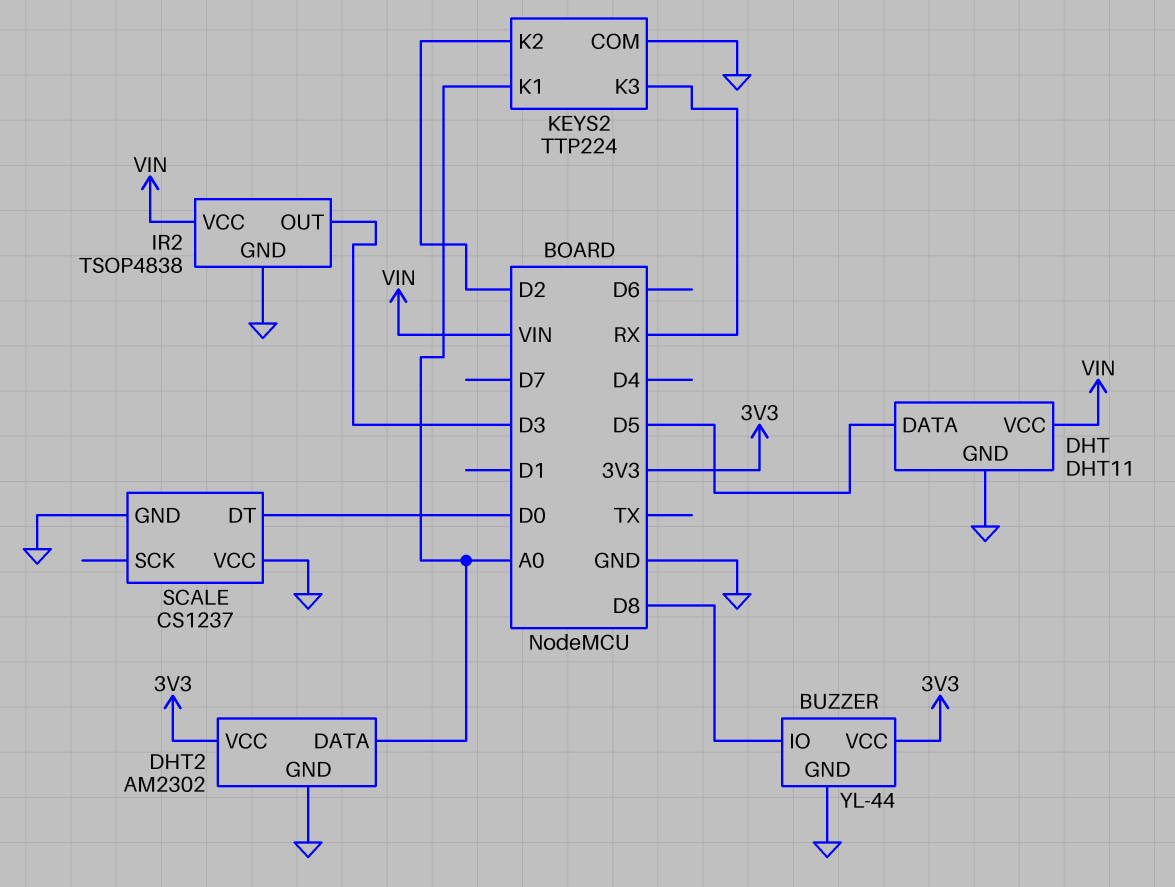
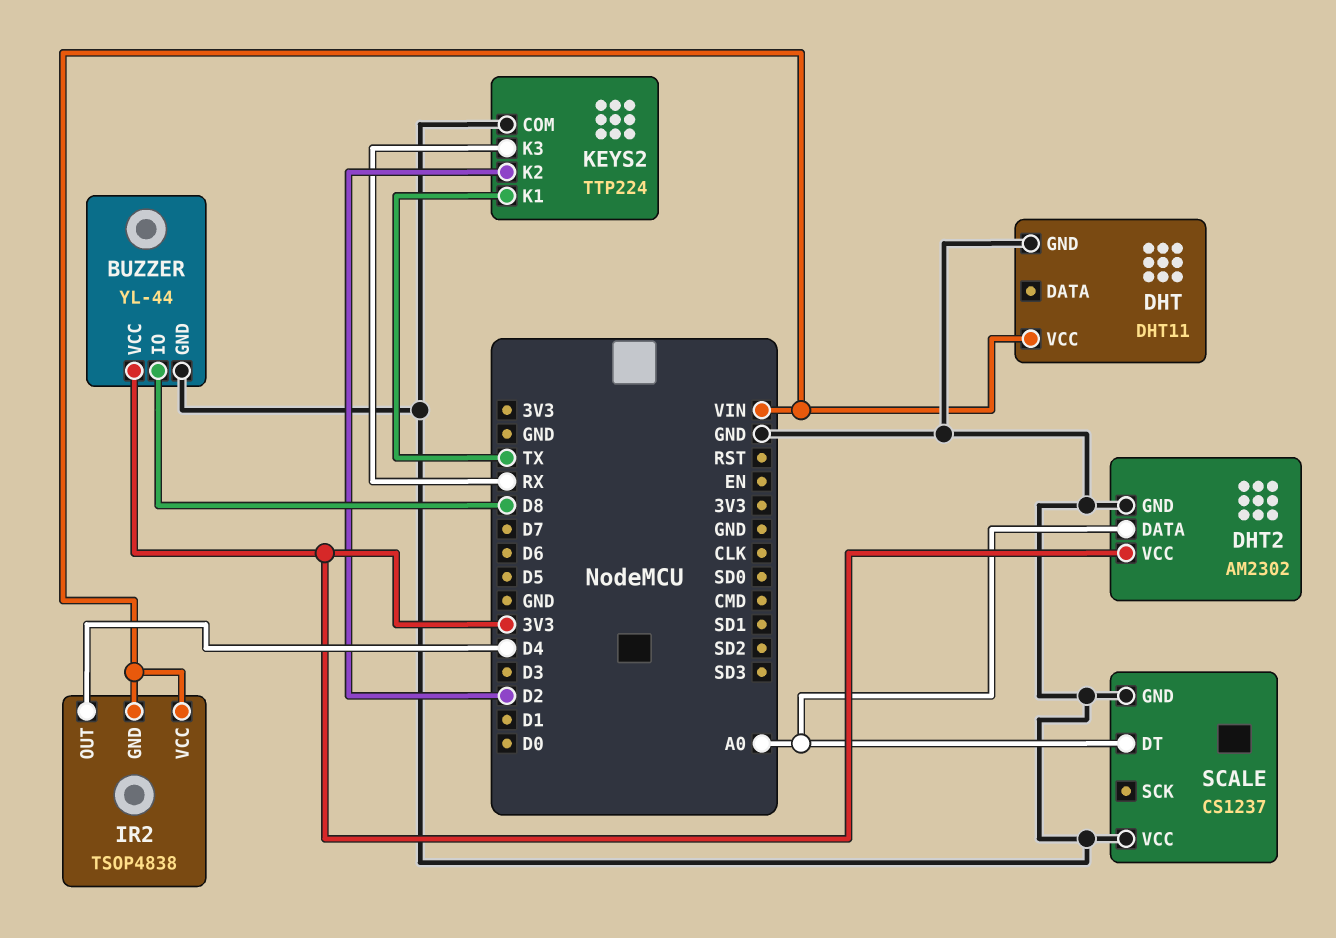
DHT pin DATA: D5 -> none
IR2 pin GND: GND -> VIN
IR2 pin OUT: D3 -> D4
KEYS2 pin K1: A0 -> TX
SCALE pin DT: D0 -> A0

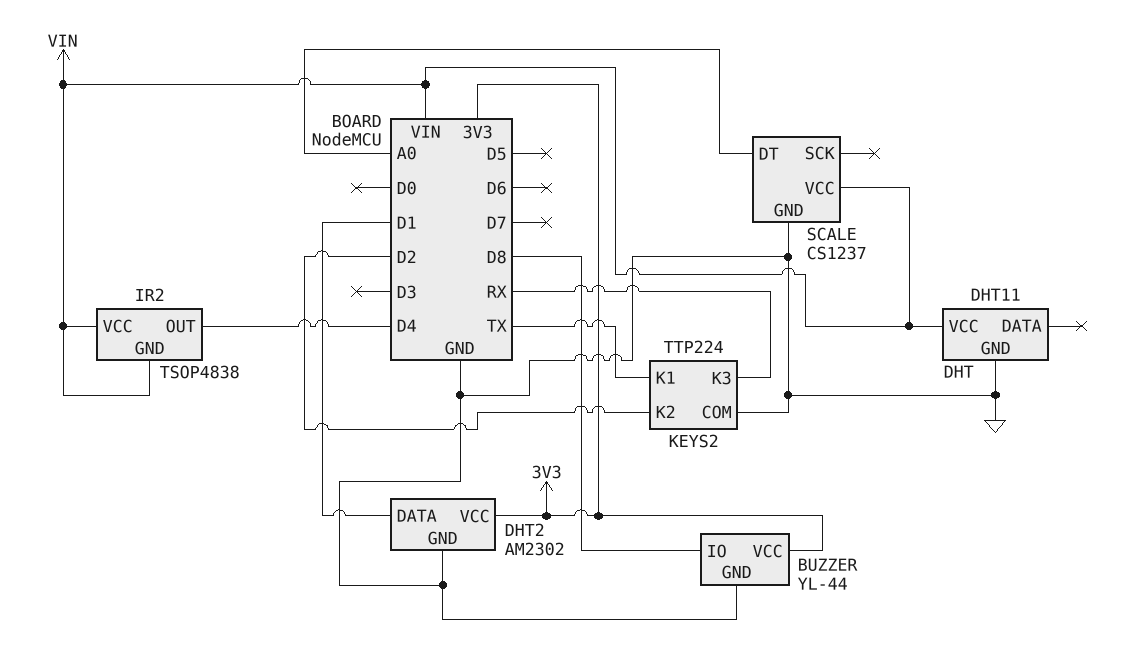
DHT2 pin DATA: A0 -> D1
SCALE pin VCC: GND -> VIN

